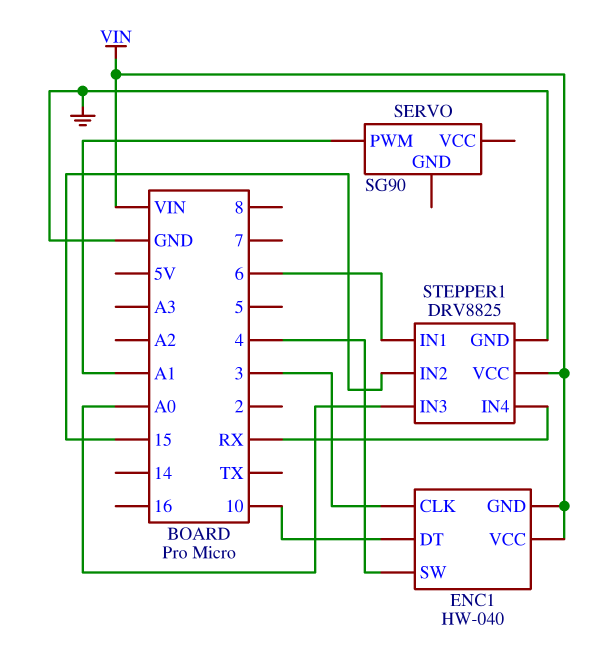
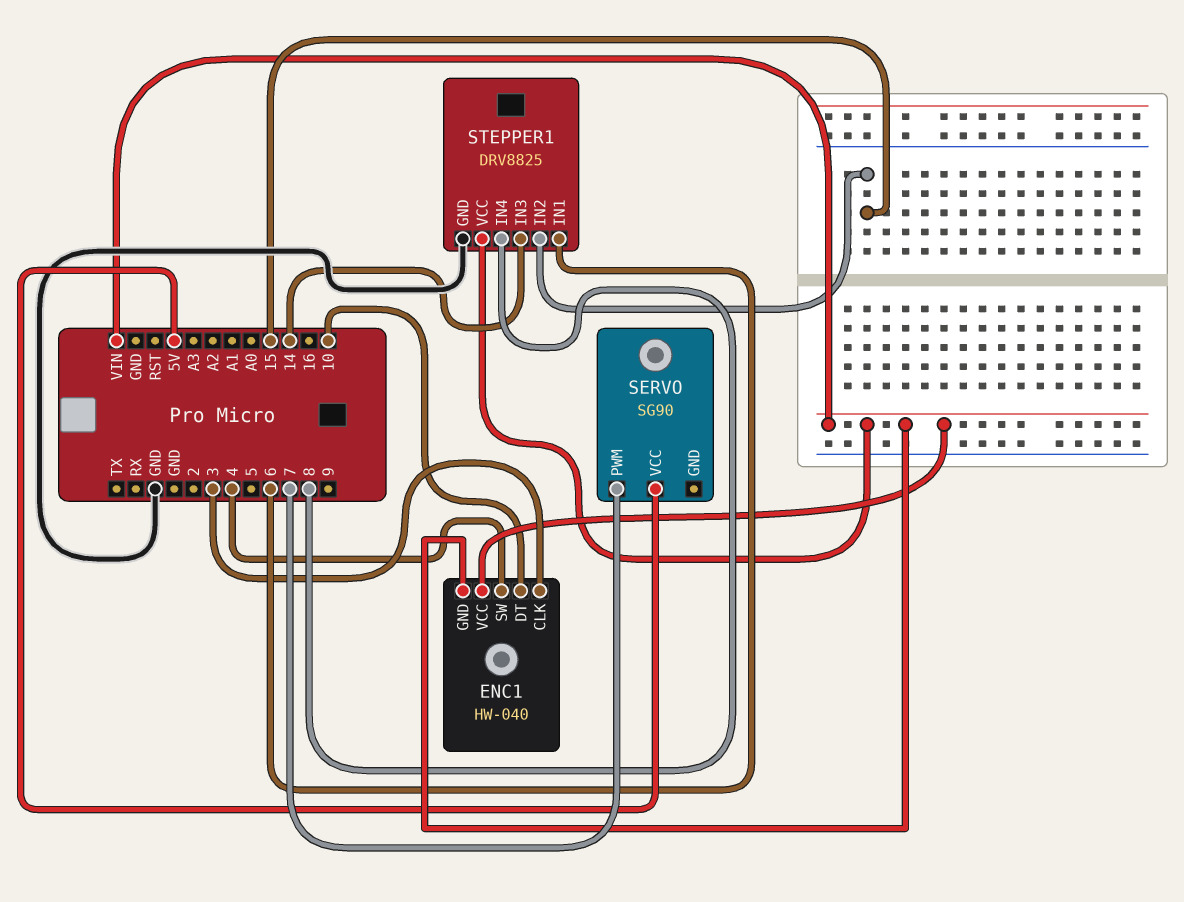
SERVO pin PWM: A1 -> 7
SERVO pin VCC: none -> 5V
STEPPER1 pin IN3: A0 -> 14
STEPPER1 pin IN4: RX -> 8

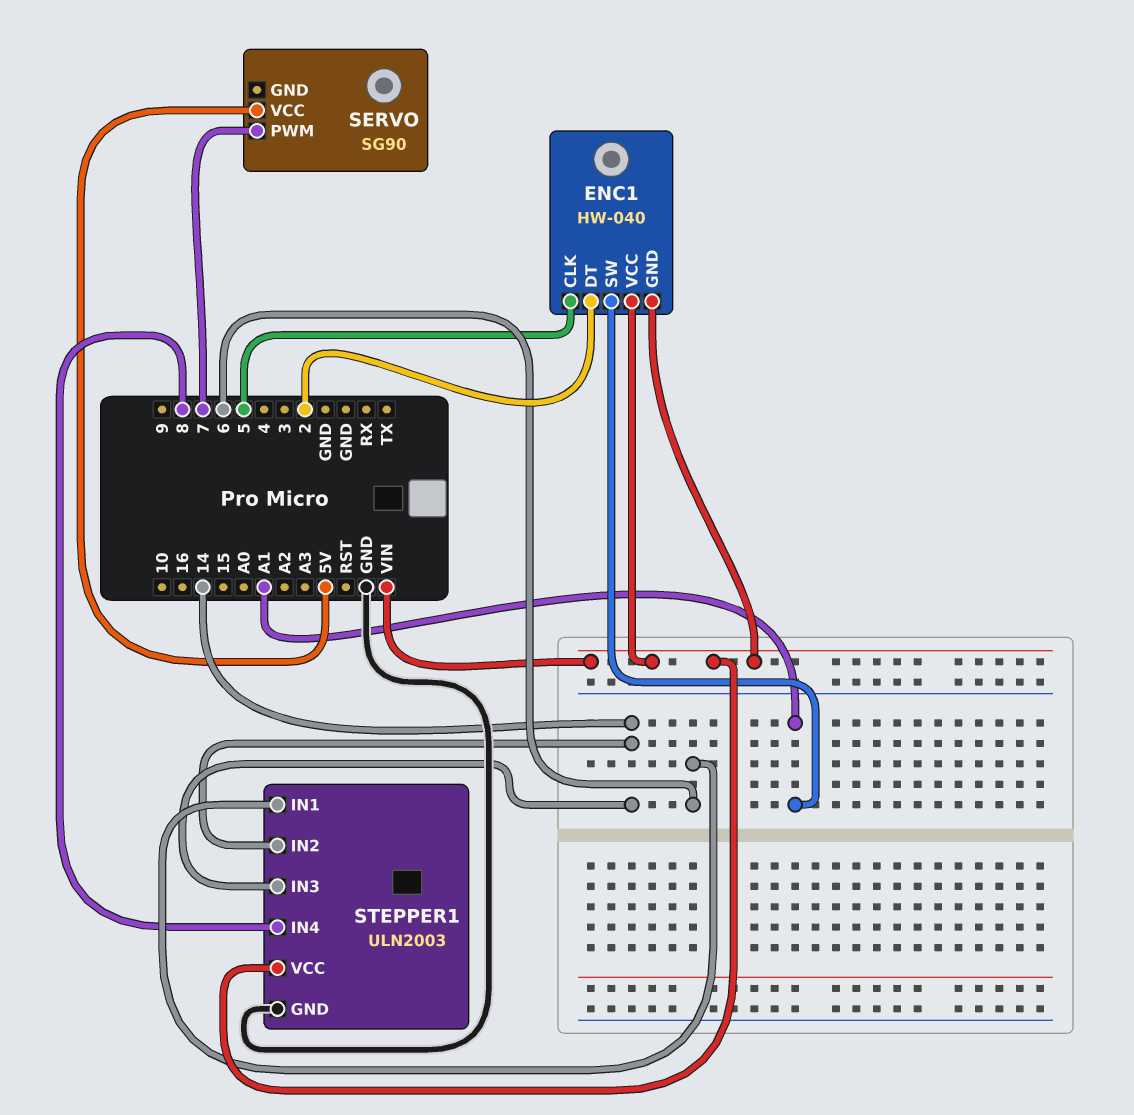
ENC1 pin CLK: 3 -> 5
ENC1 pin DT: 10 -> 2
ENC1 pin SW: 4 -> A1
STEPPER1: DRV8825 -> ULN2003
STEPPER1 pin IN2: 15 -> 14

